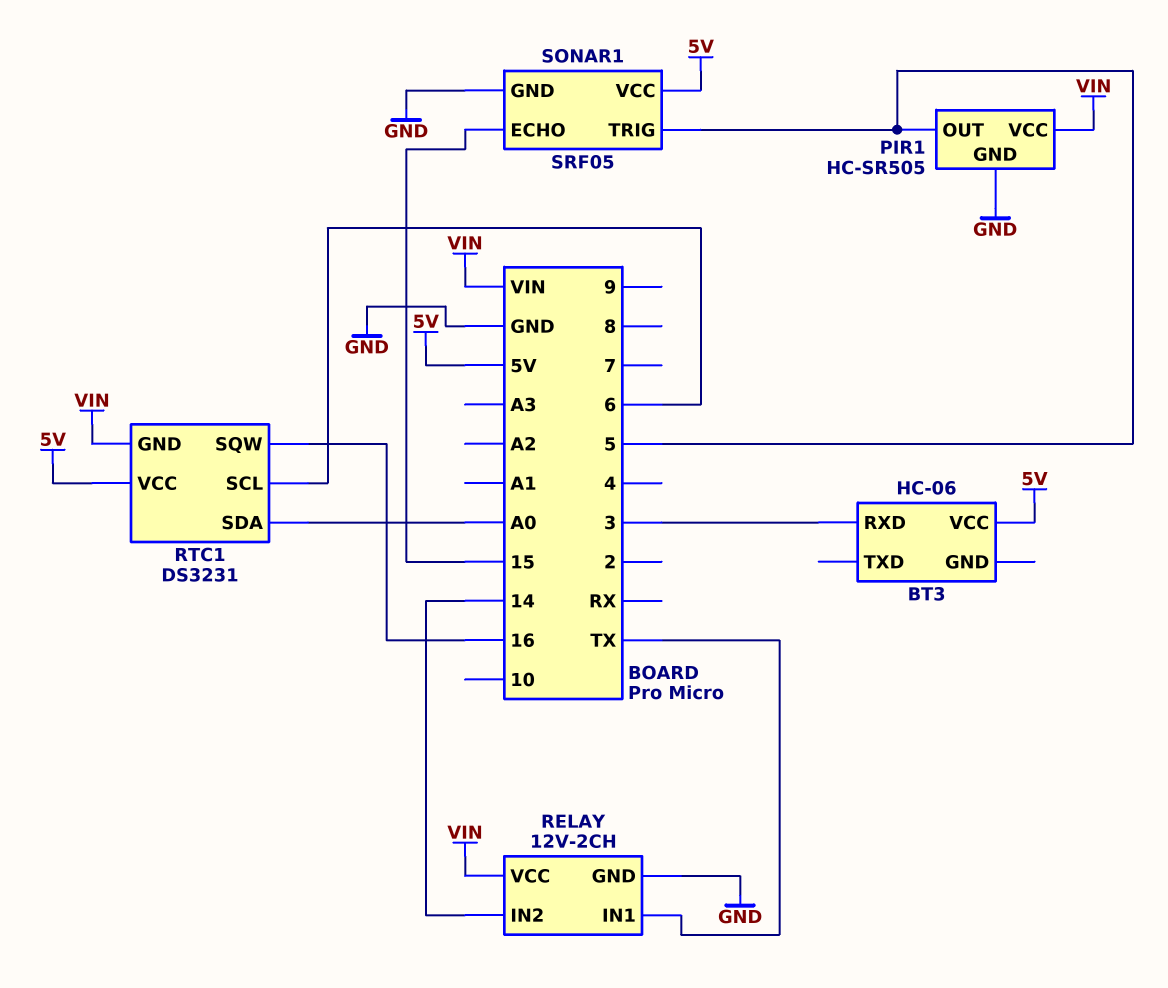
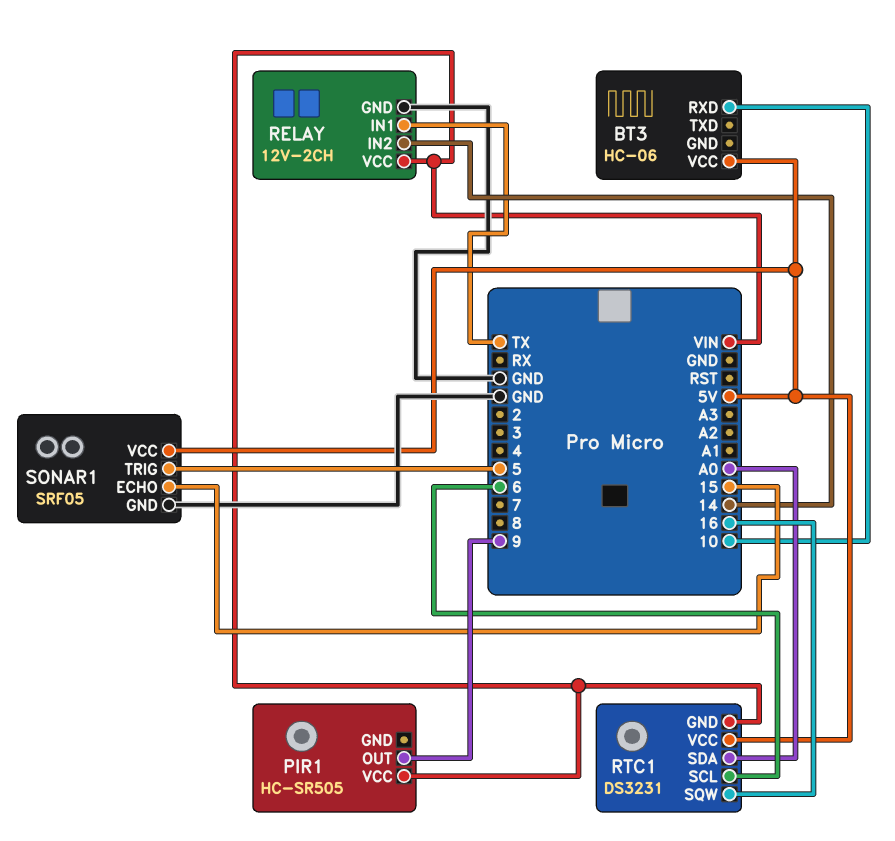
BT3 pin RXD: 3 -> 10
PIR1 pin GND: GND -> none
PIR1 pin OUT: 5 -> 9

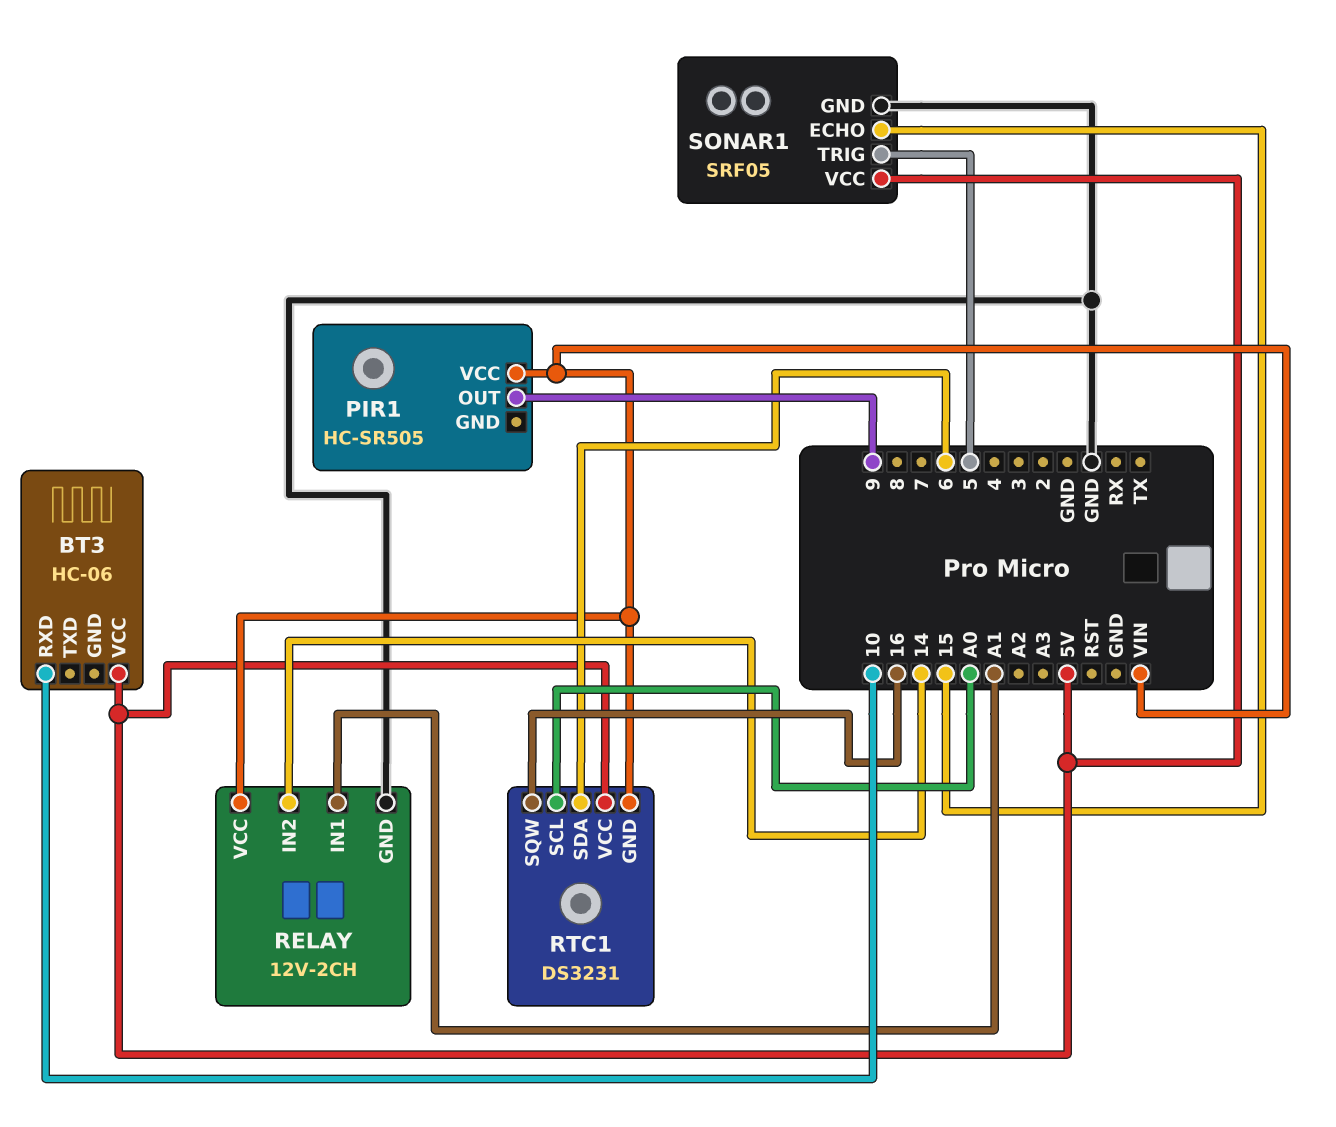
RELAY pin IN1: TX -> A1
RTC1 pin SCL: 6 -> A0
RTC1 pin SDA: A0 -> 6

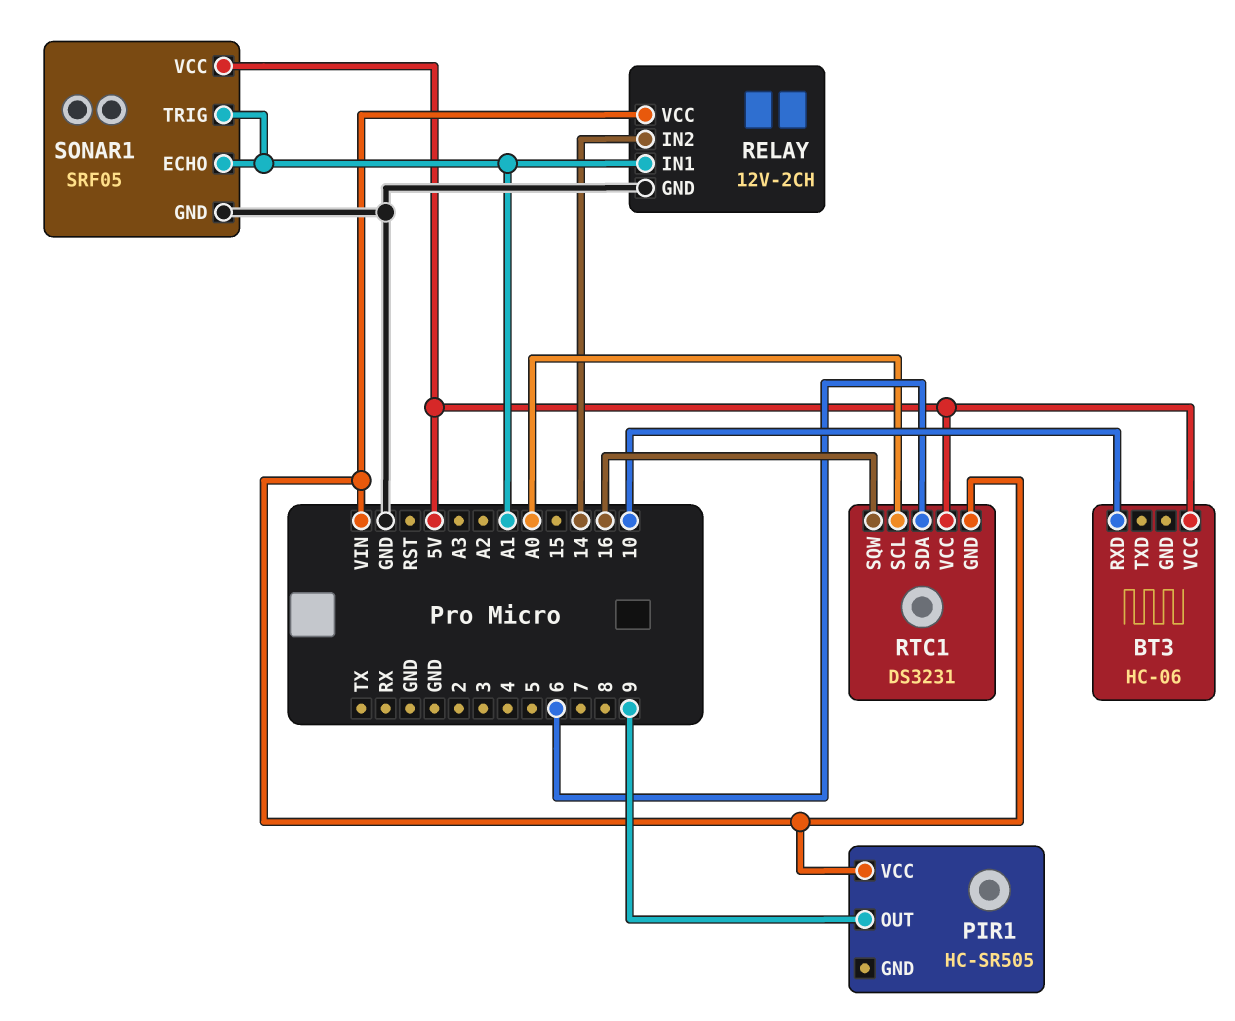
SONAR1 pin ECHO: 15 -> A1
SONAR1 pin TRIG: 5 -> A1

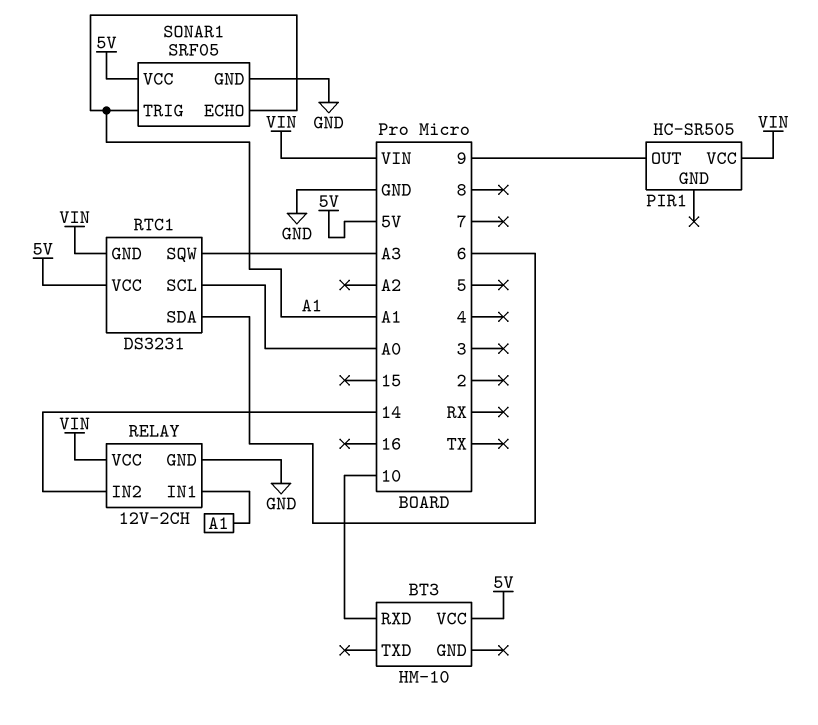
BT3: HC-06 -> HM-10
RTC1 pin SQW: 16 -> A3

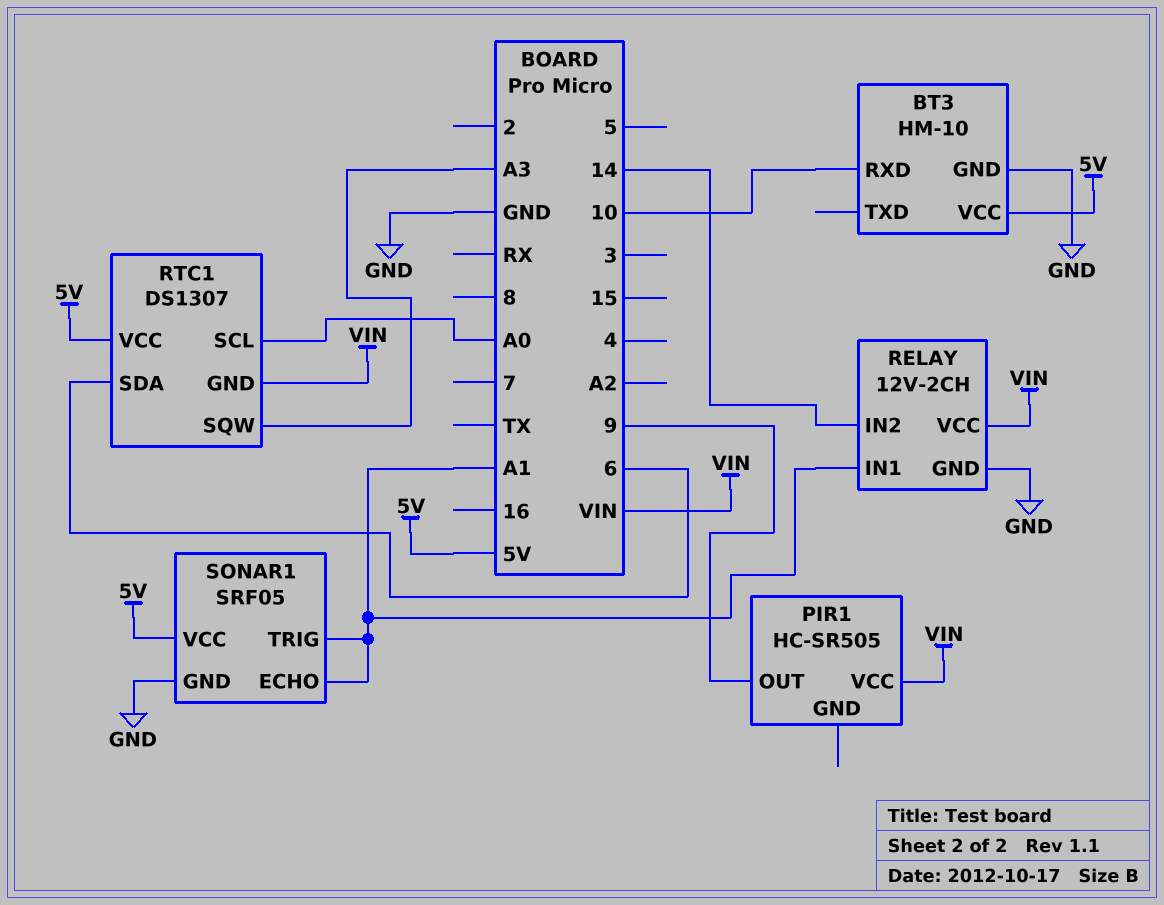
BT3 pin GND: none -> GND
RTC1: DS3231 -> DS1307

